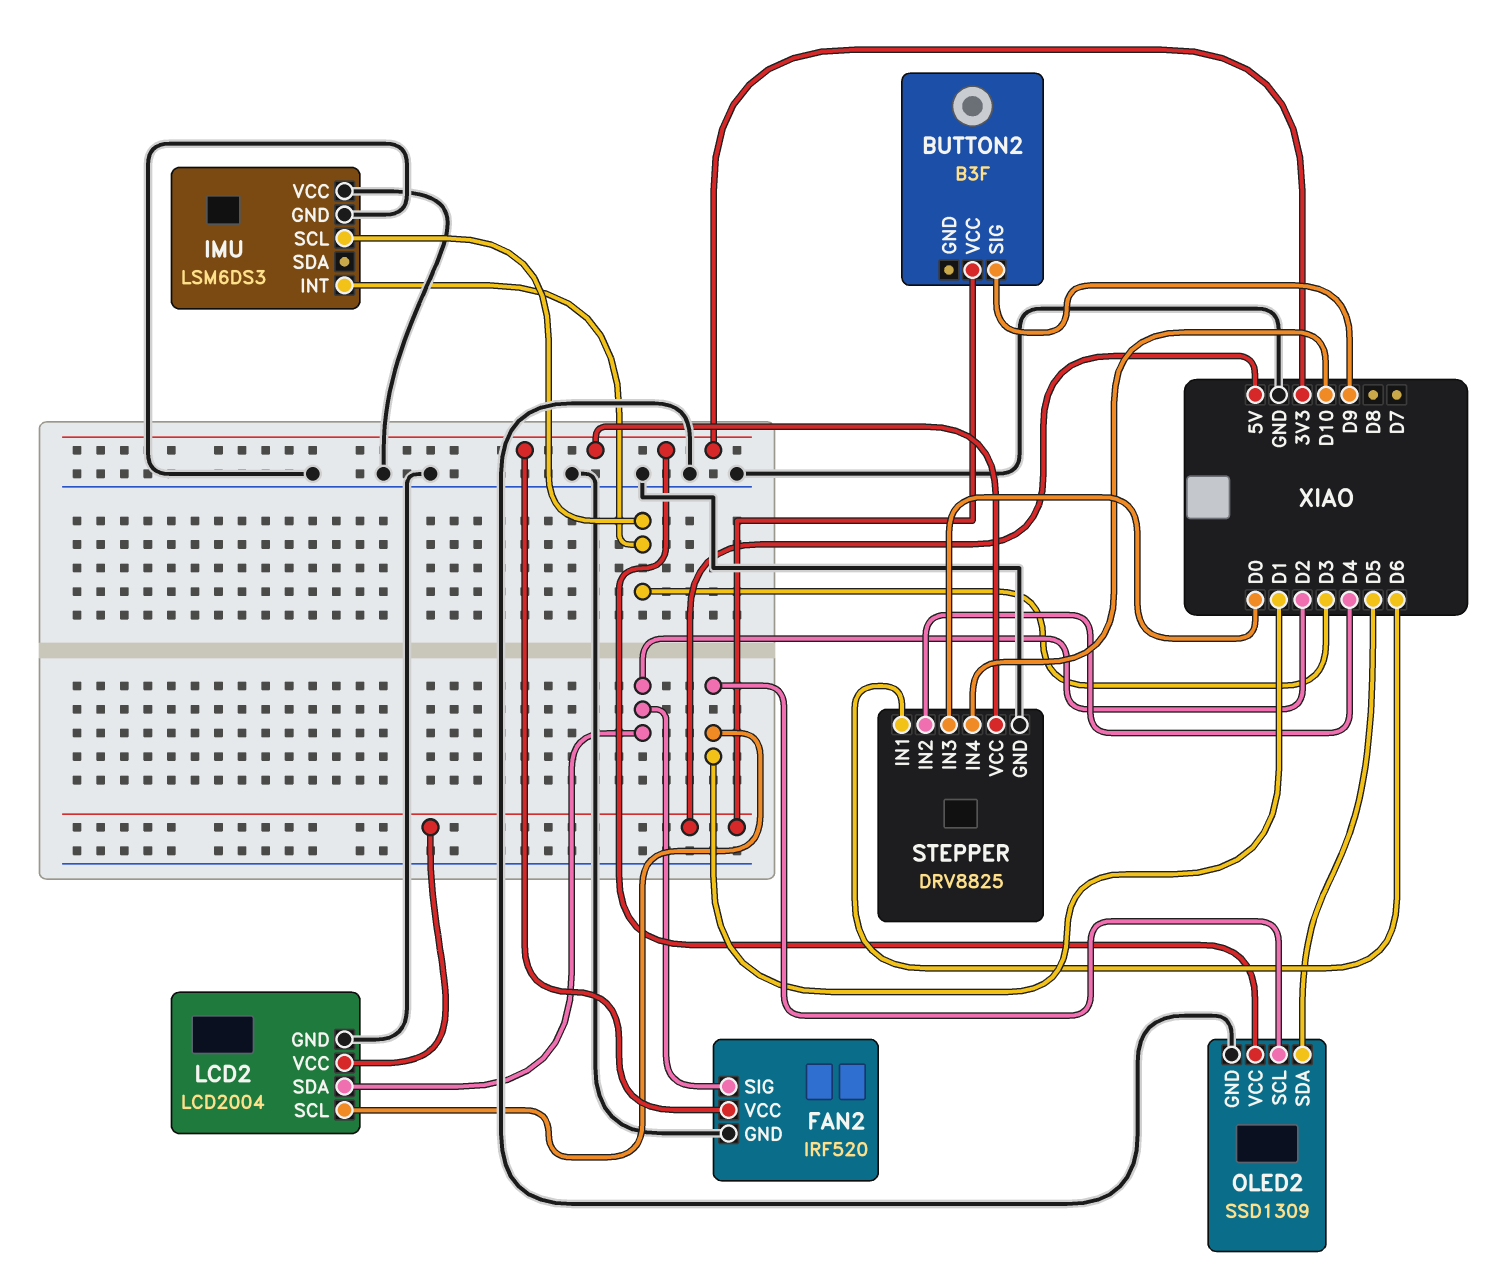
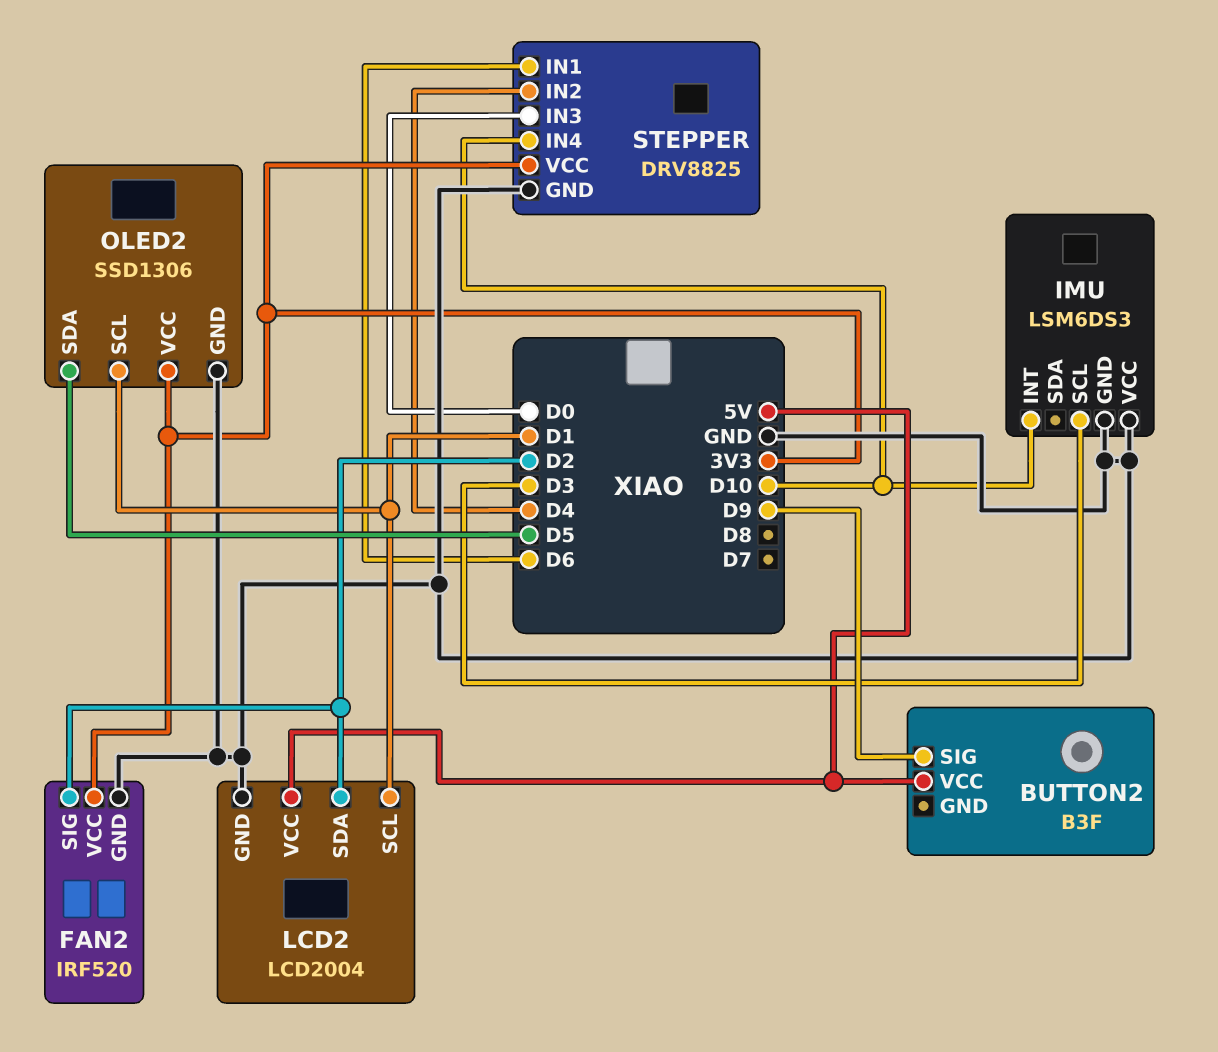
IMU pin INT: D3 -> D10
OLED2: SSD1309 -> SSD1306

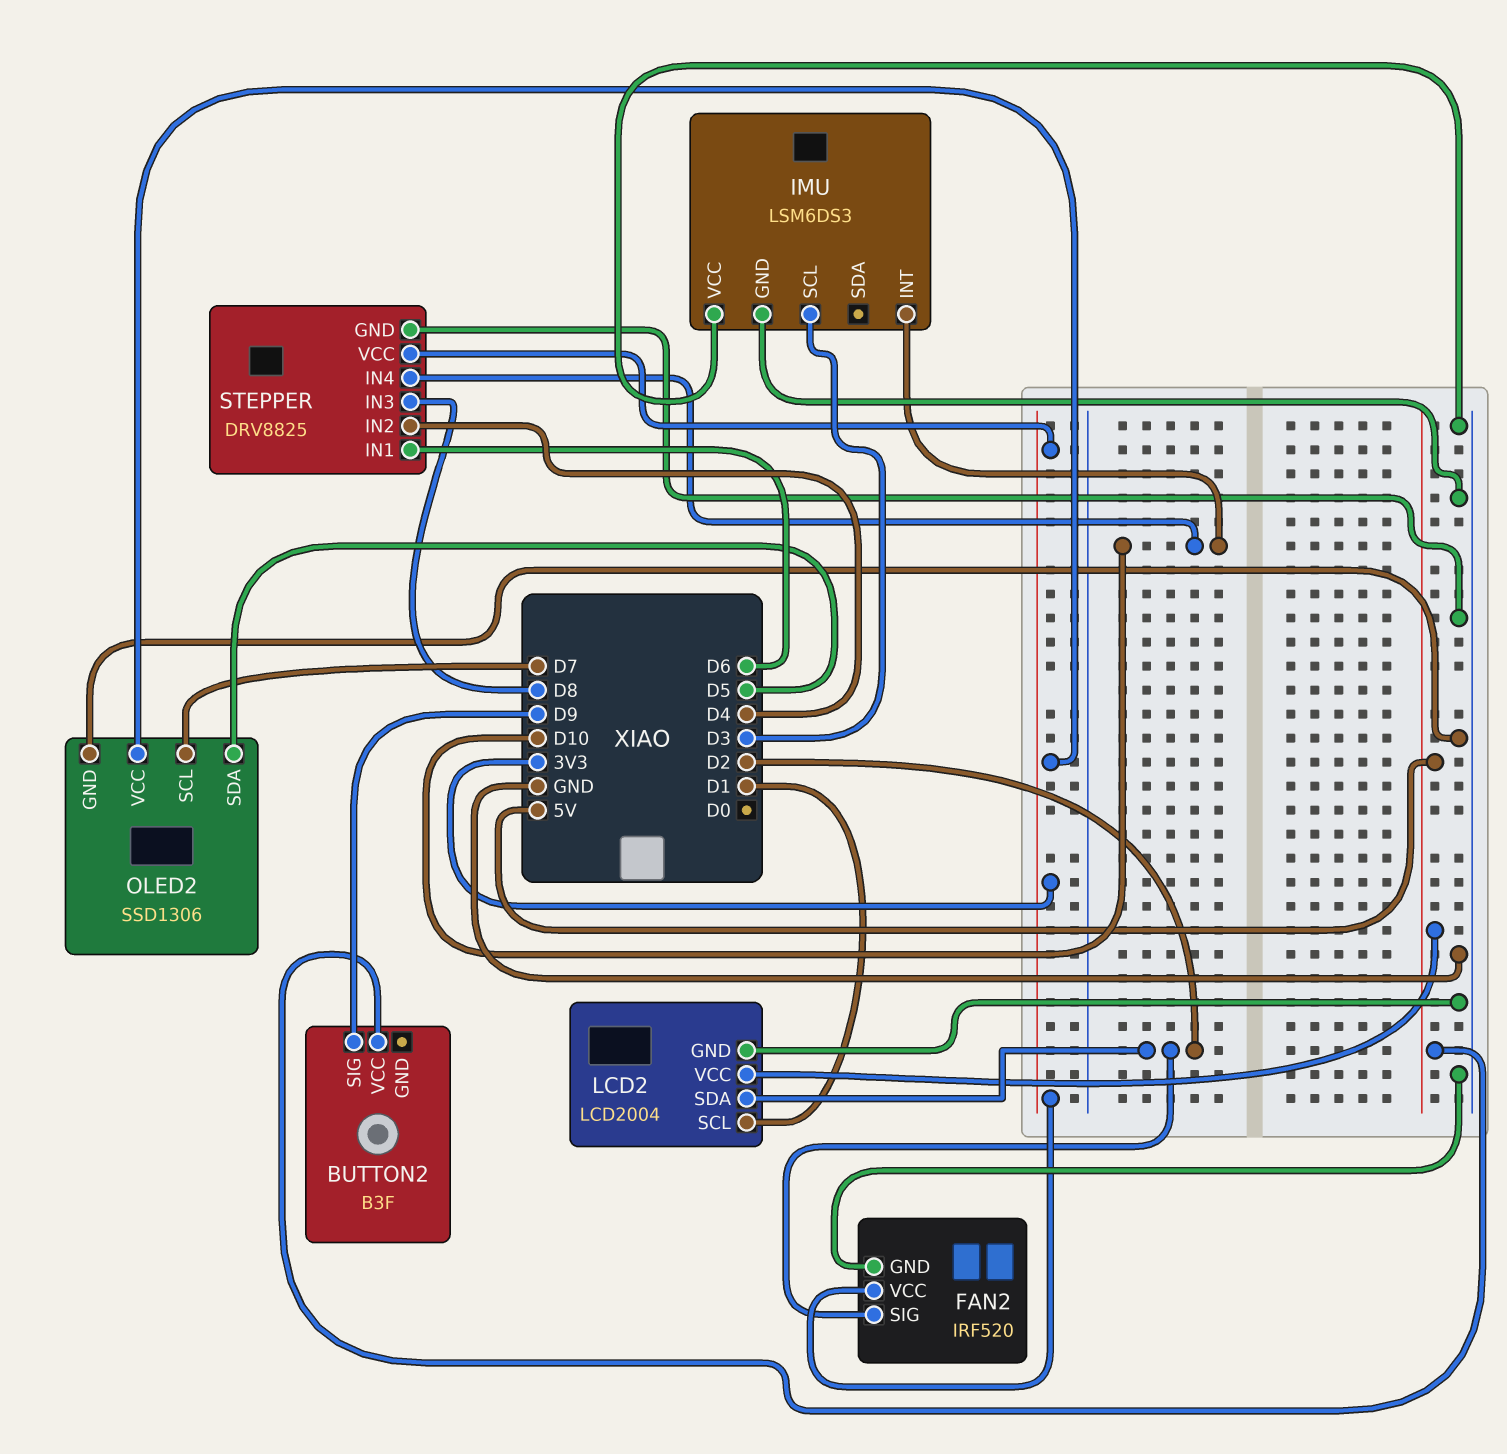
OLED2 pin SCL: D1 -> D7
STEPPER pin IN3: D0 -> D8

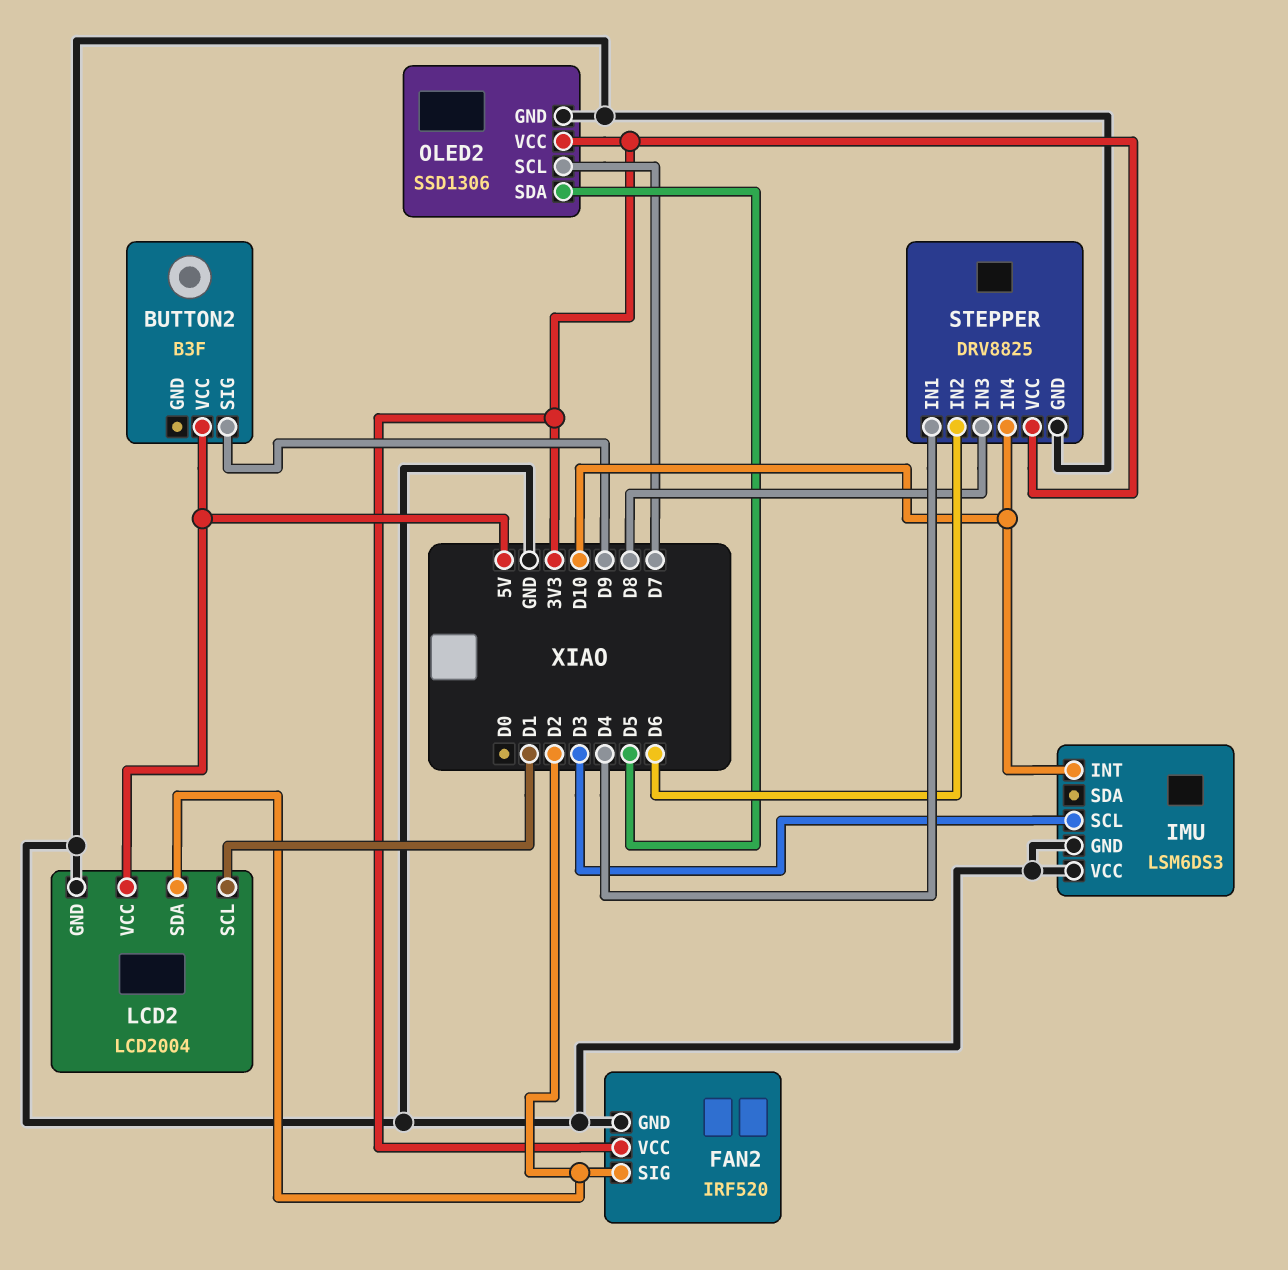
STEPPER pin IN1: D6 -> D4
STEPPER pin IN2: D4 -> D6

